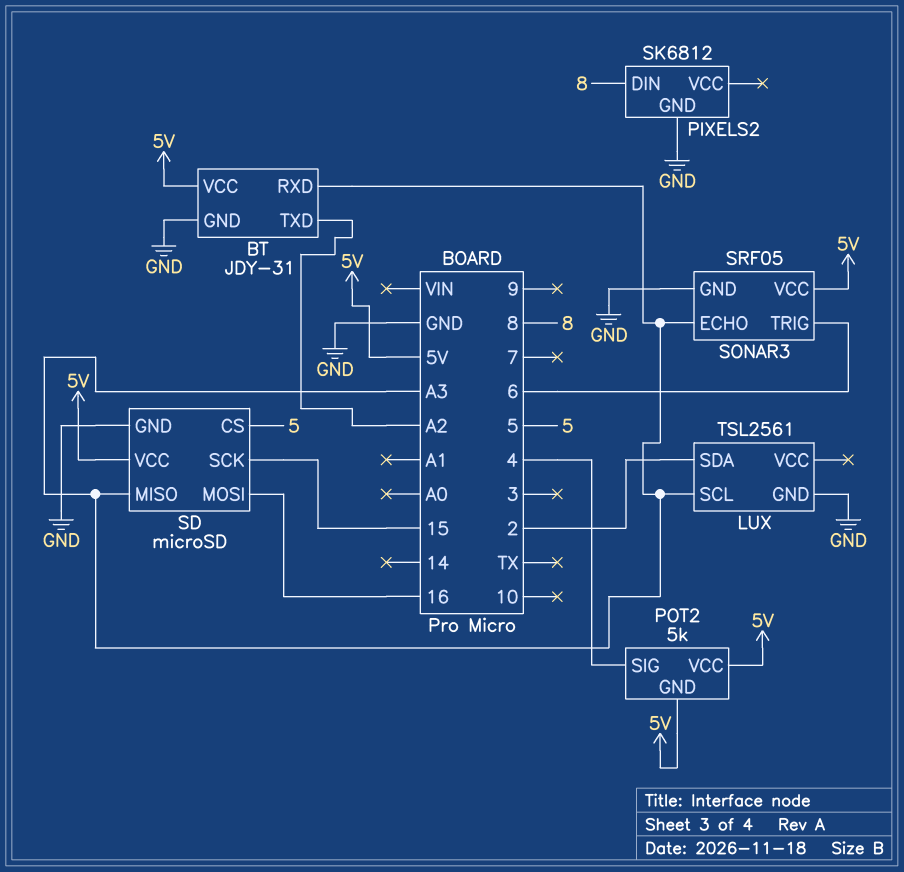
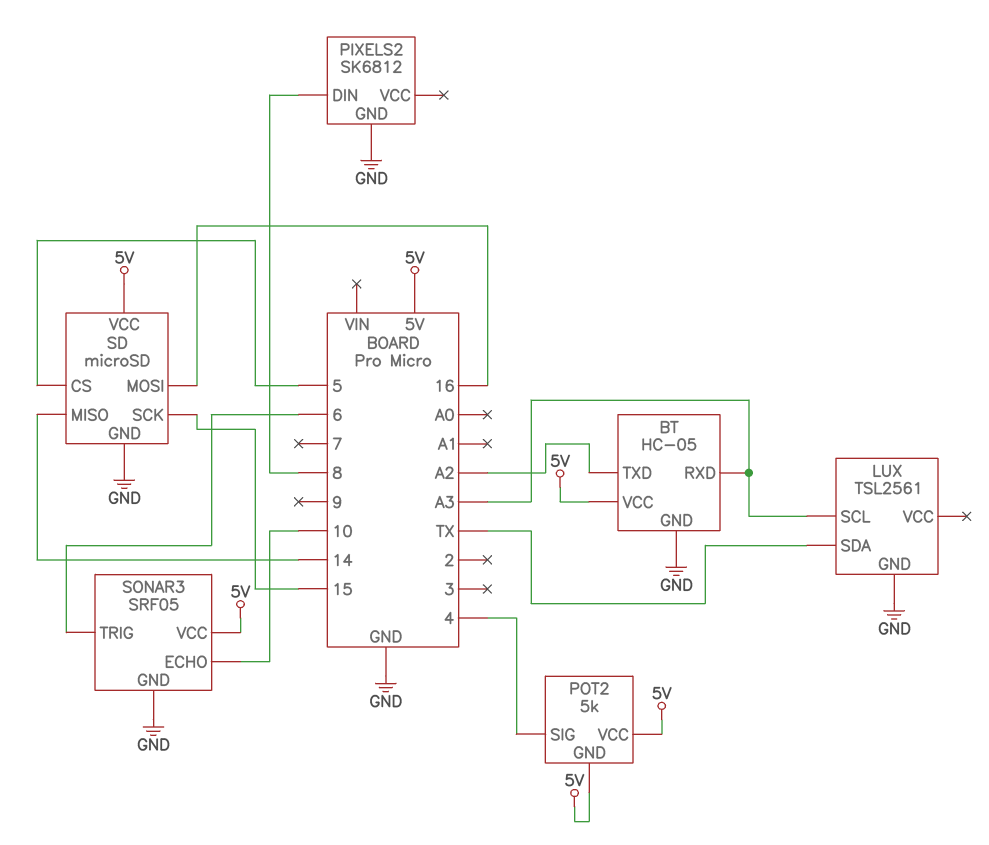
BT: JDY-31 -> HC-05
LUX pin SDA: 2 -> TX
SD pin MISO: A3 -> 14
SONAR3 pin ECHO: A3 -> 10

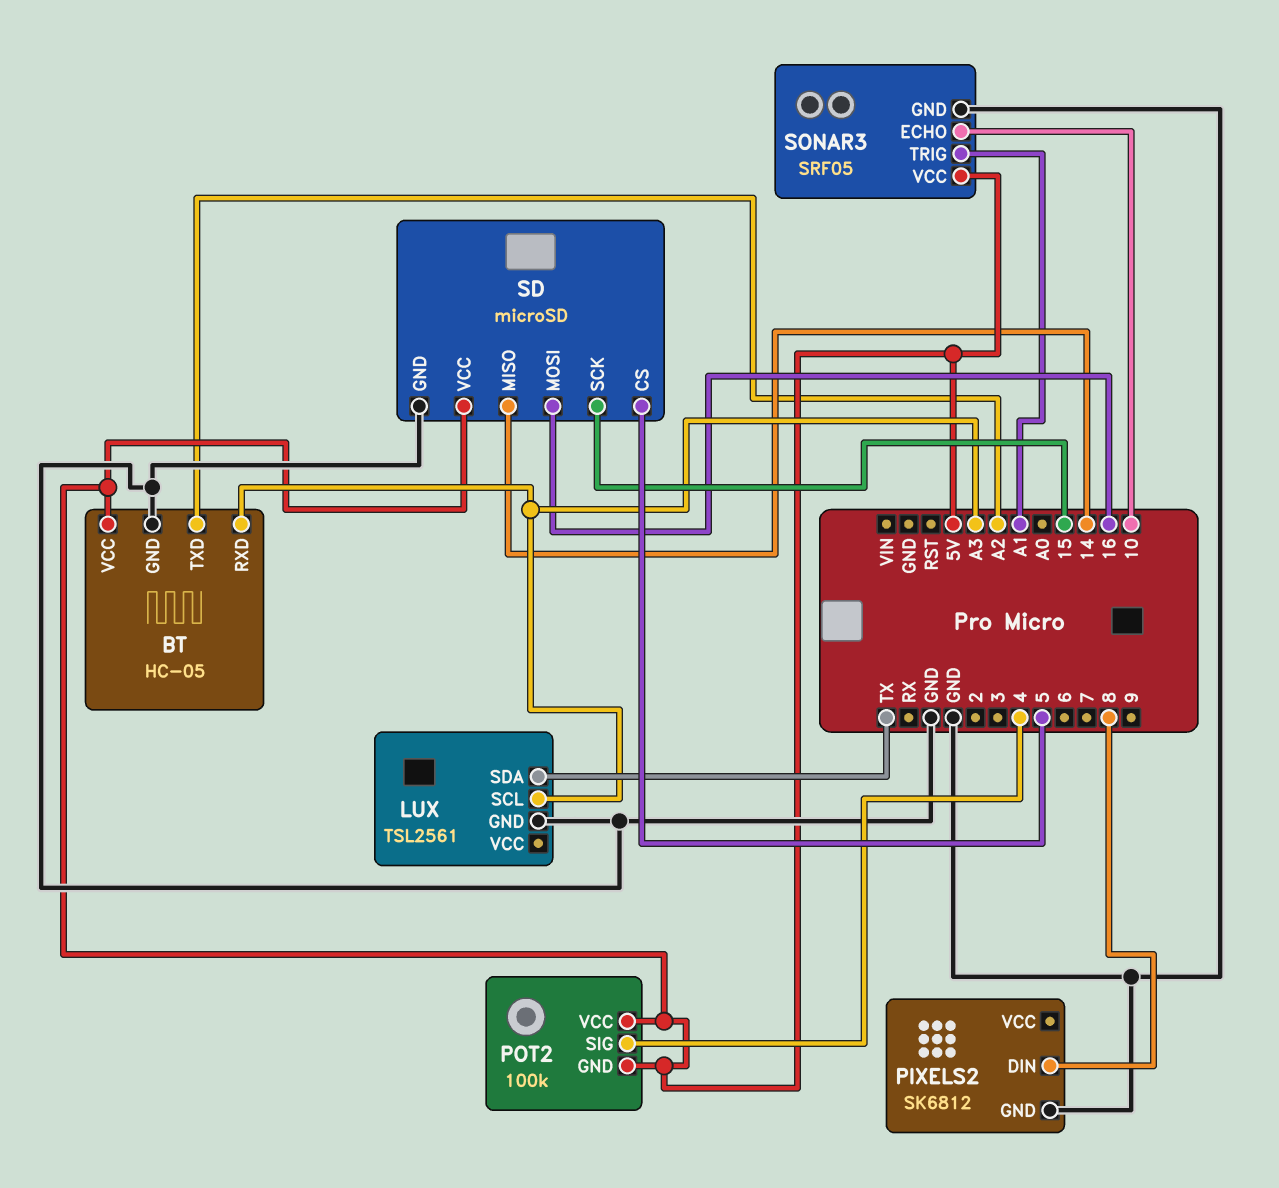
POT2: 5k -> 100k
SONAR3 pin TRIG: 6 -> A1

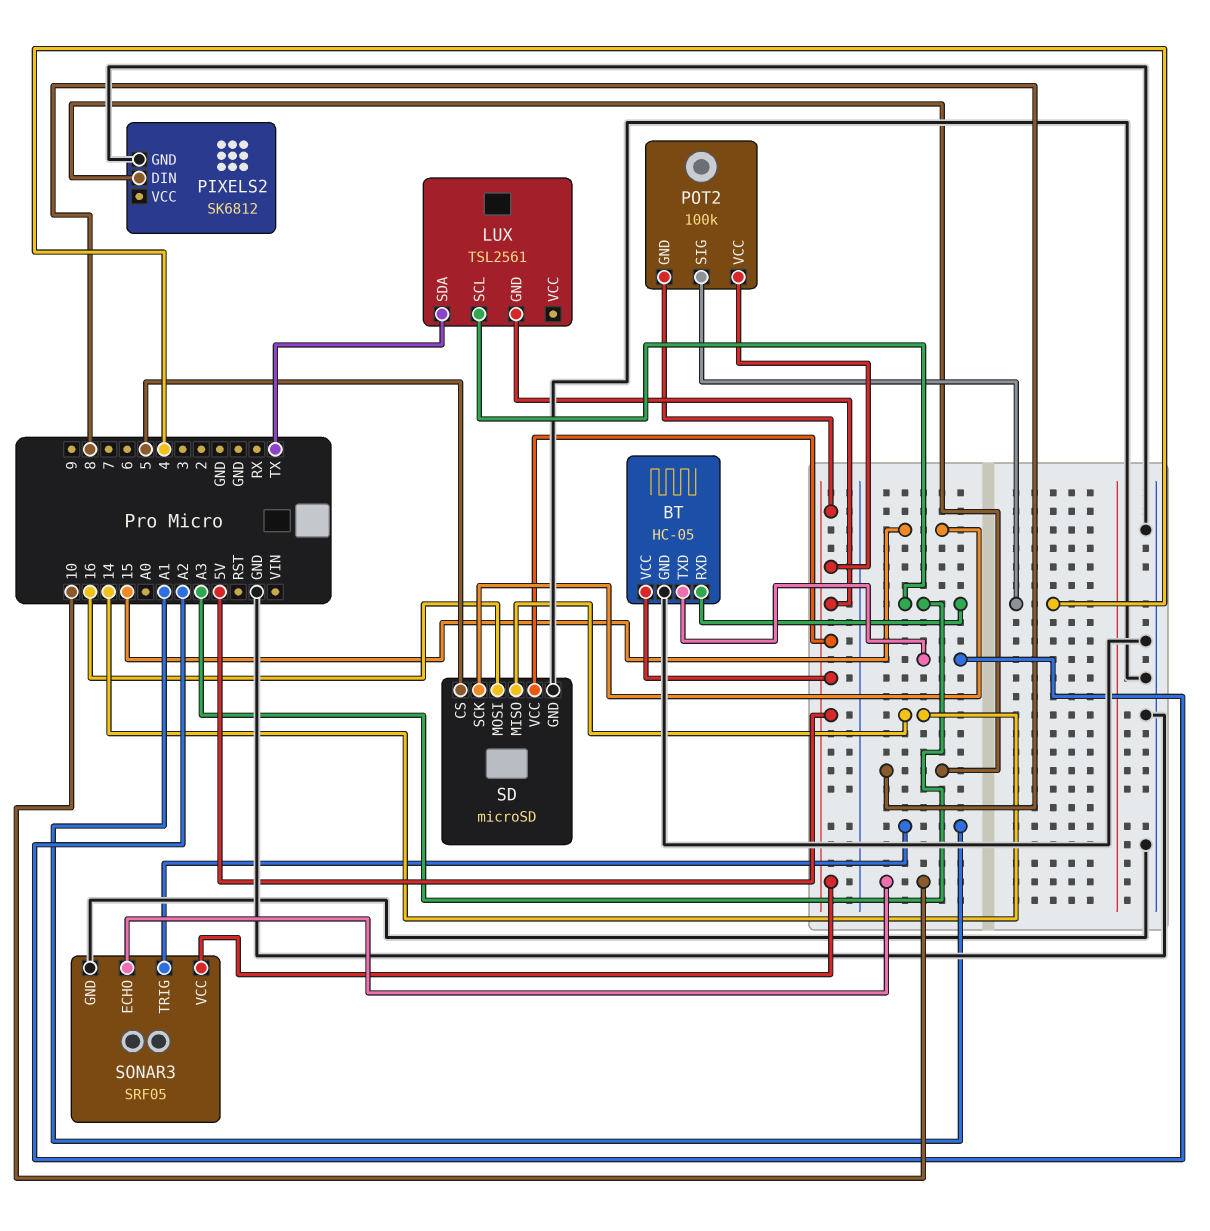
LUX pin GND: GND -> 5V

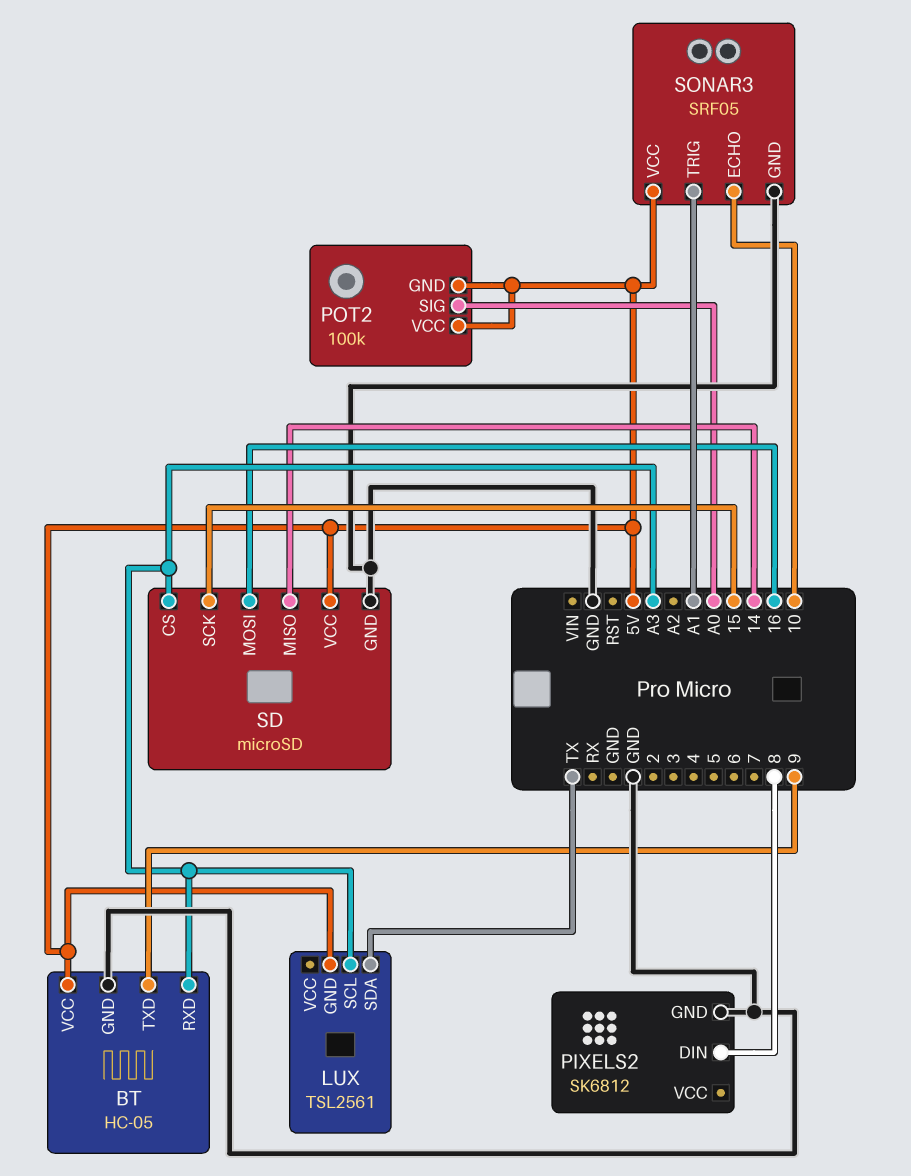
BT pin TXD: A2 -> 9
POT2 pin SIG: 4 -> A0
SD pin CS: 5 -> A3

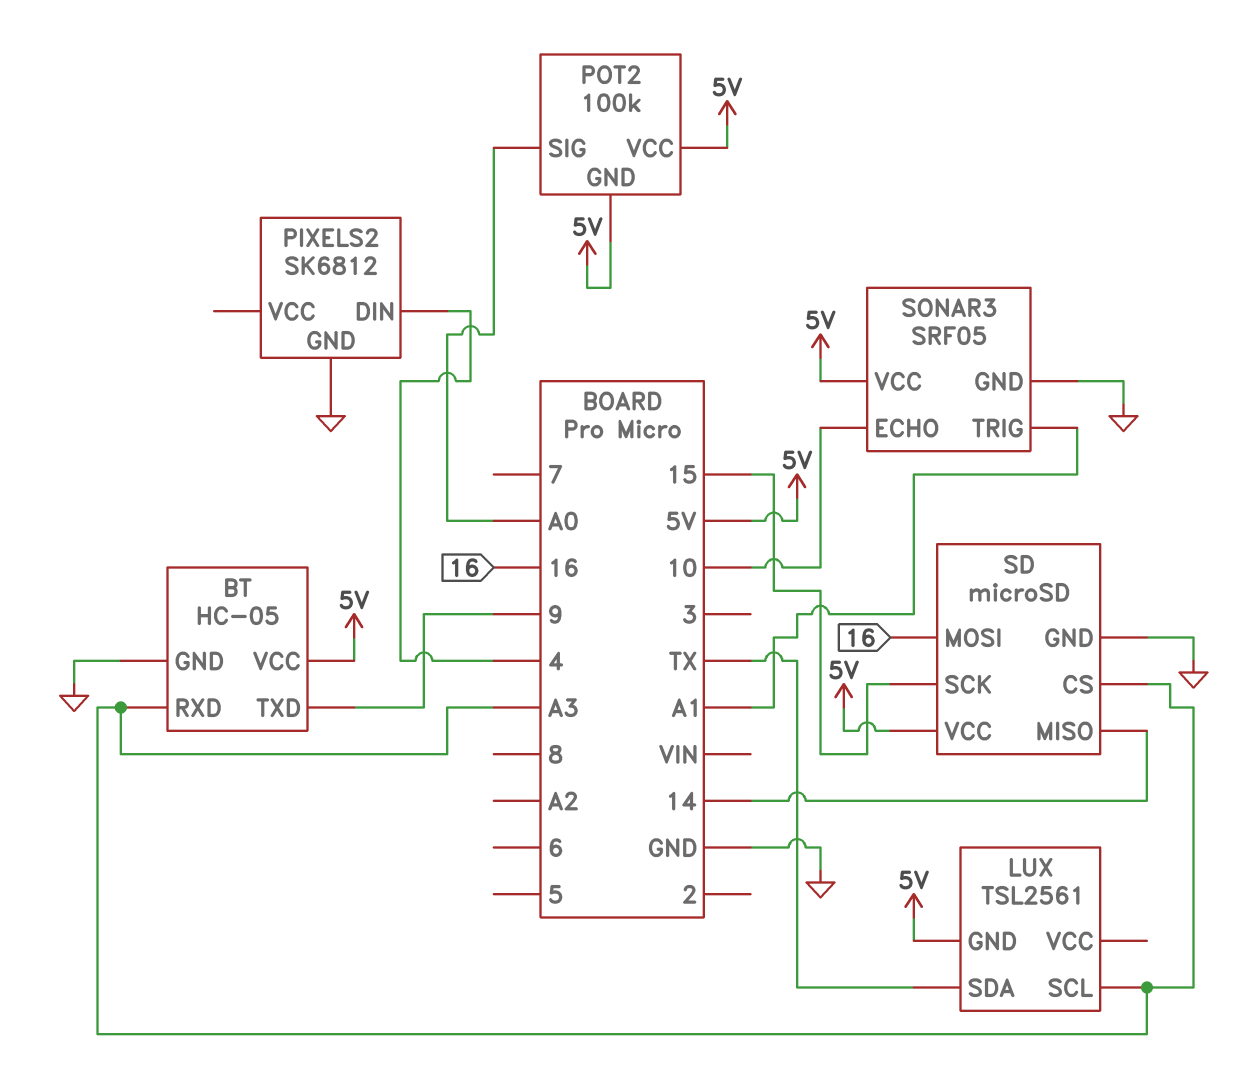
PIXELS2 pin DIN: 8 -> 4

